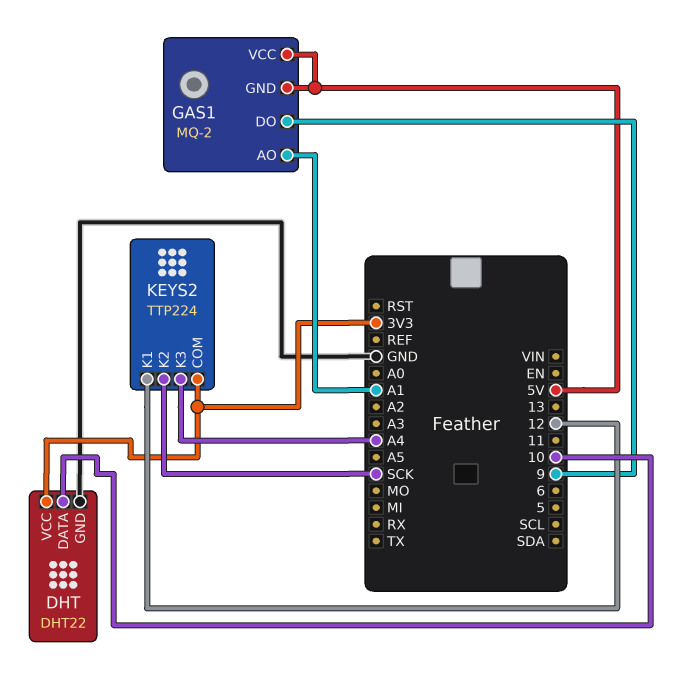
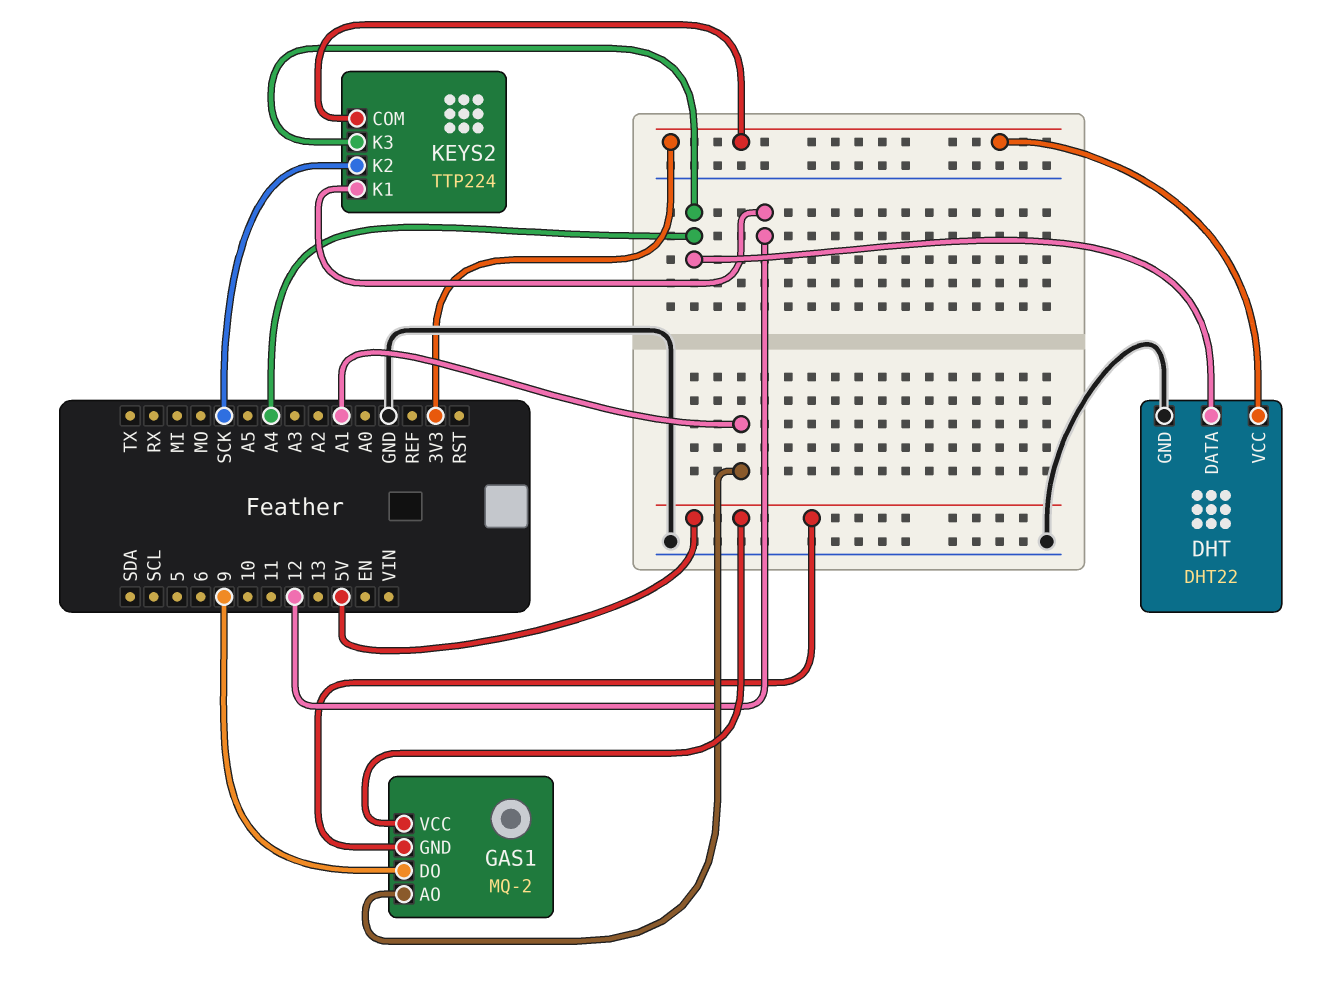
DHT pin DATA: 10 -> A4

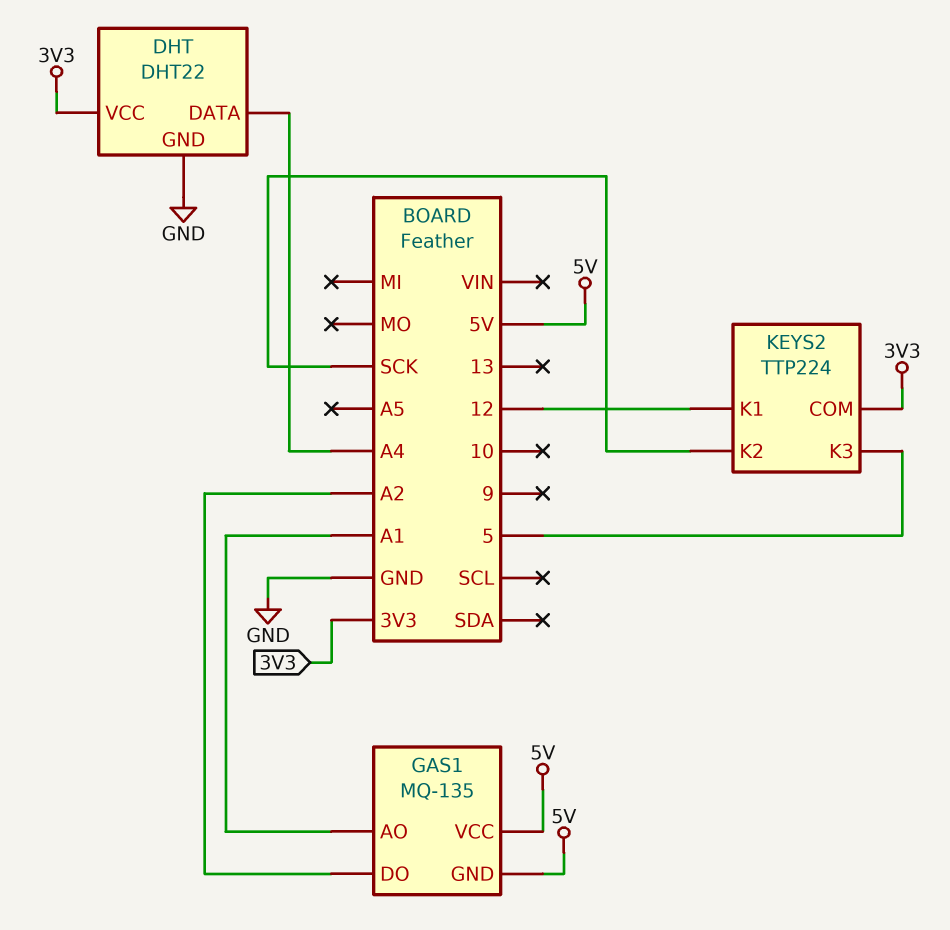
GAS1: MQ-2 -> MQ-135
GAS1 pin DO: 9 -> A2
KEYS2 pin K3: A4 -> 5

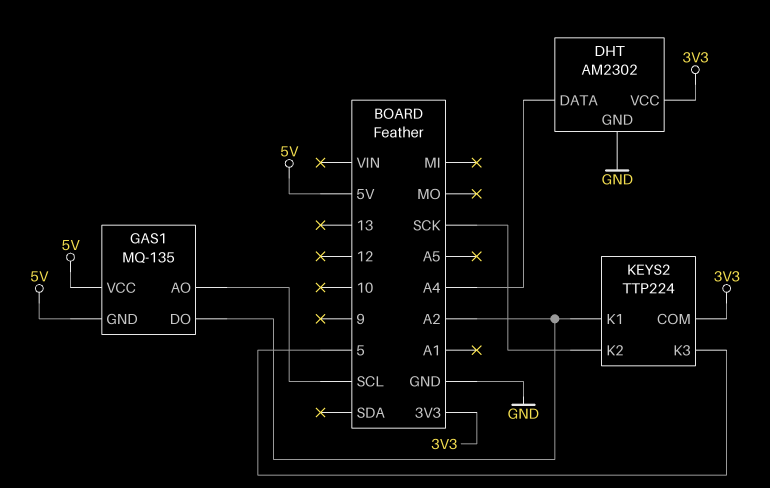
DHT: DHT22 -> AM2302
GAS1 pin AO: A1 -> SCL
KEYS2 pin K1: 12 -> A2

